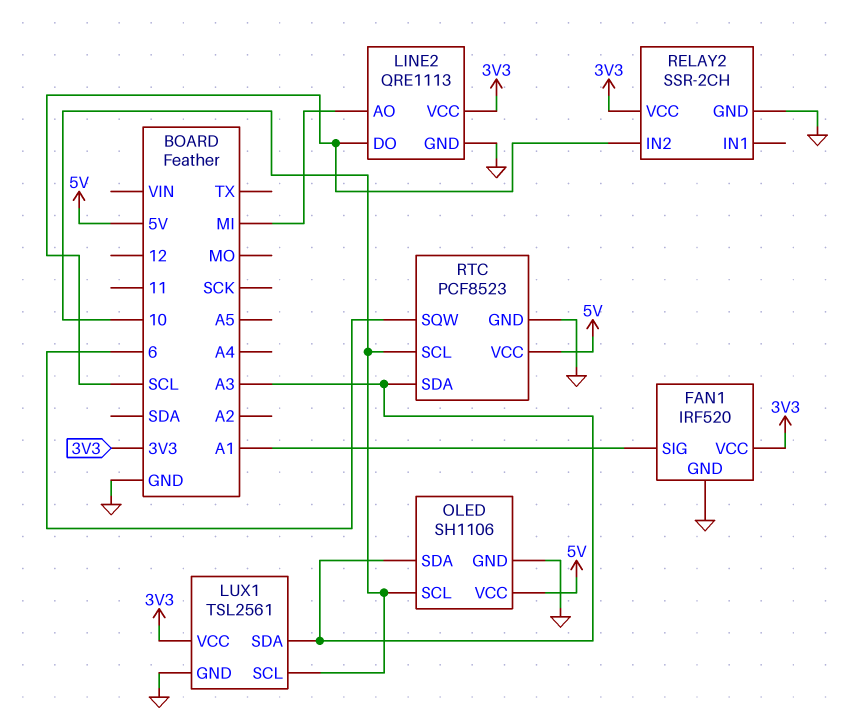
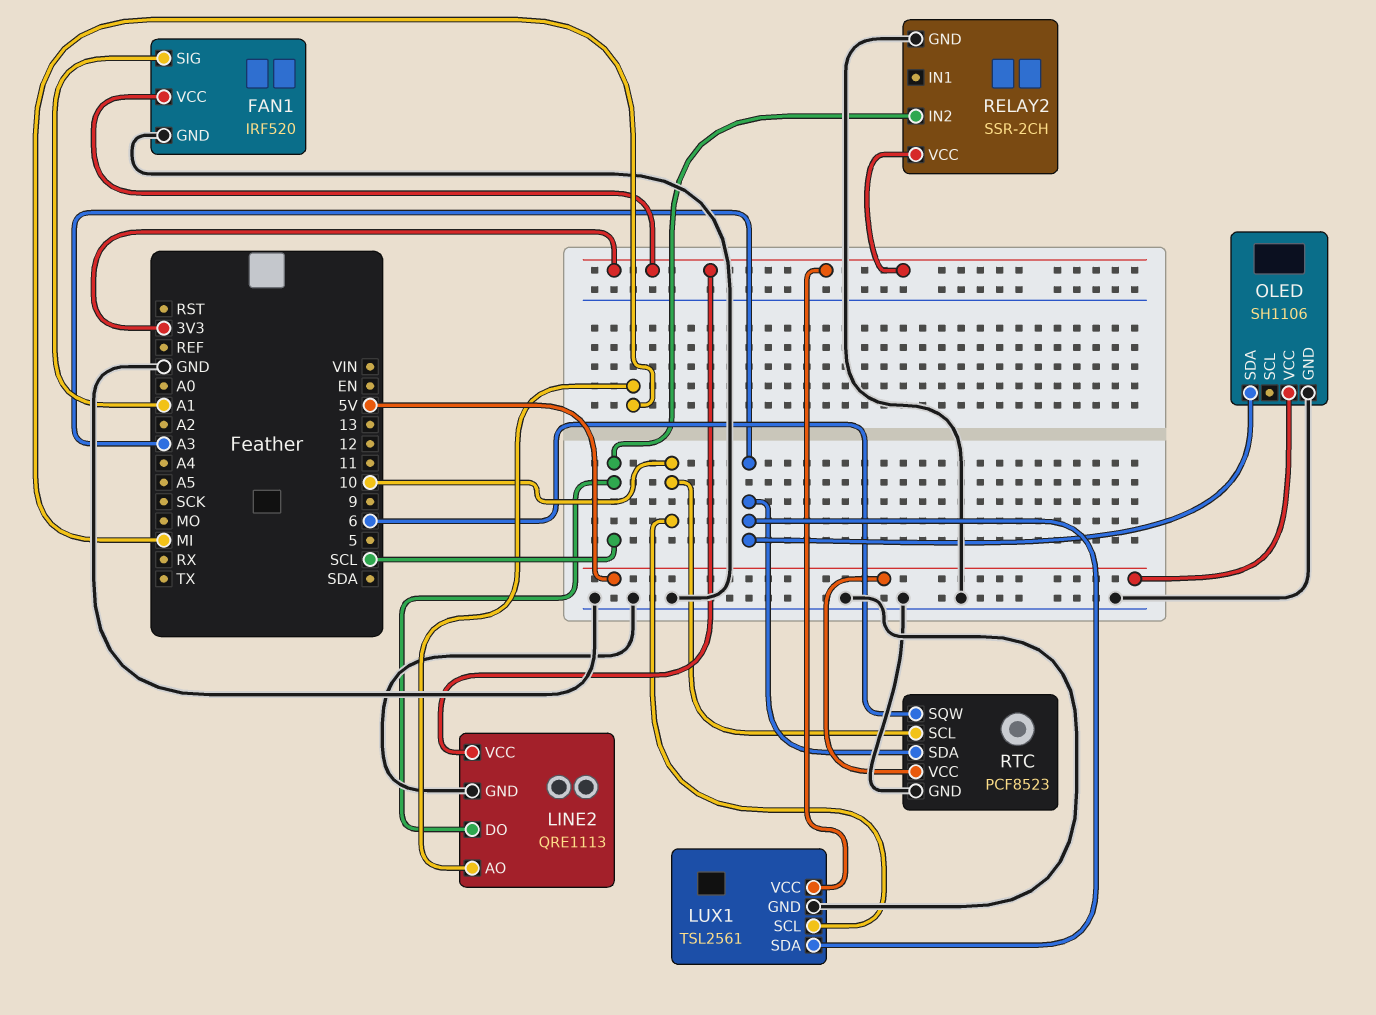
OLED pin SCL: 10 -> none

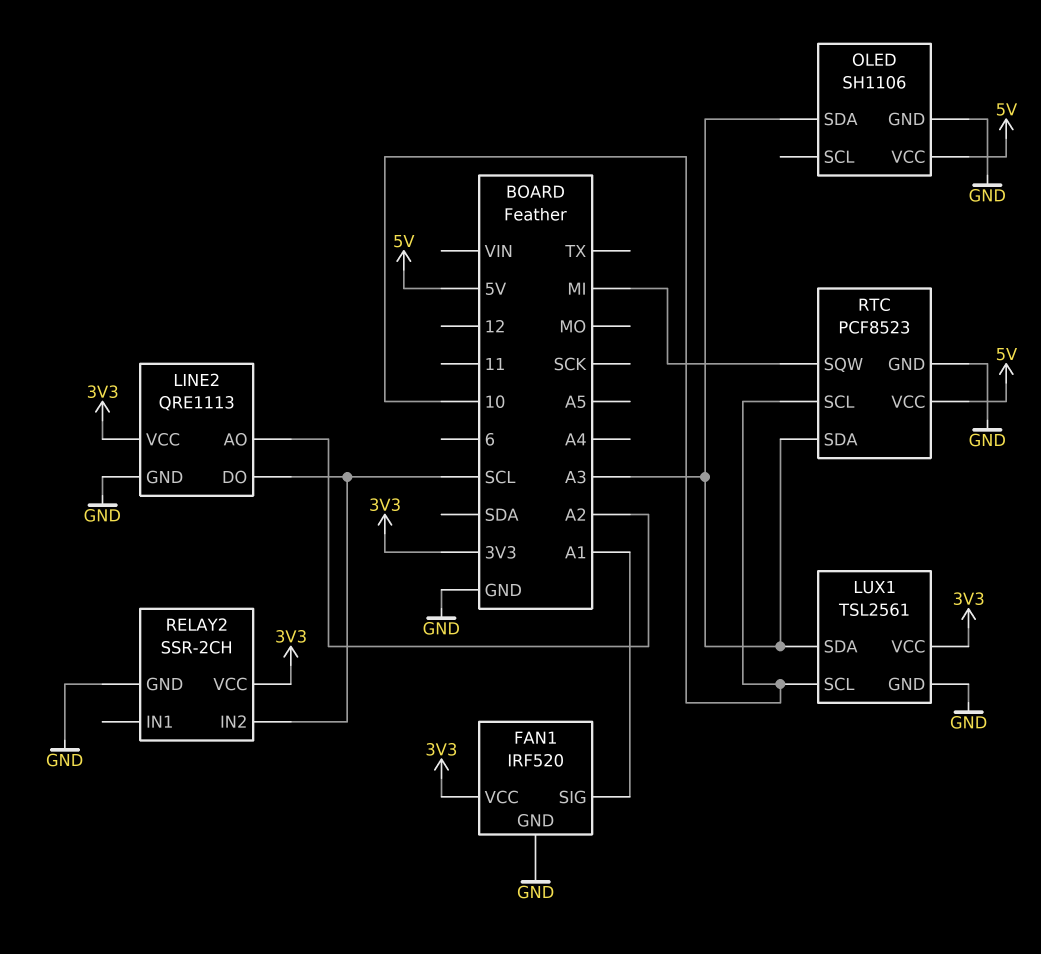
LINE2 pin AO: MI -> A2
RTC pin SQW: 6 -> MI

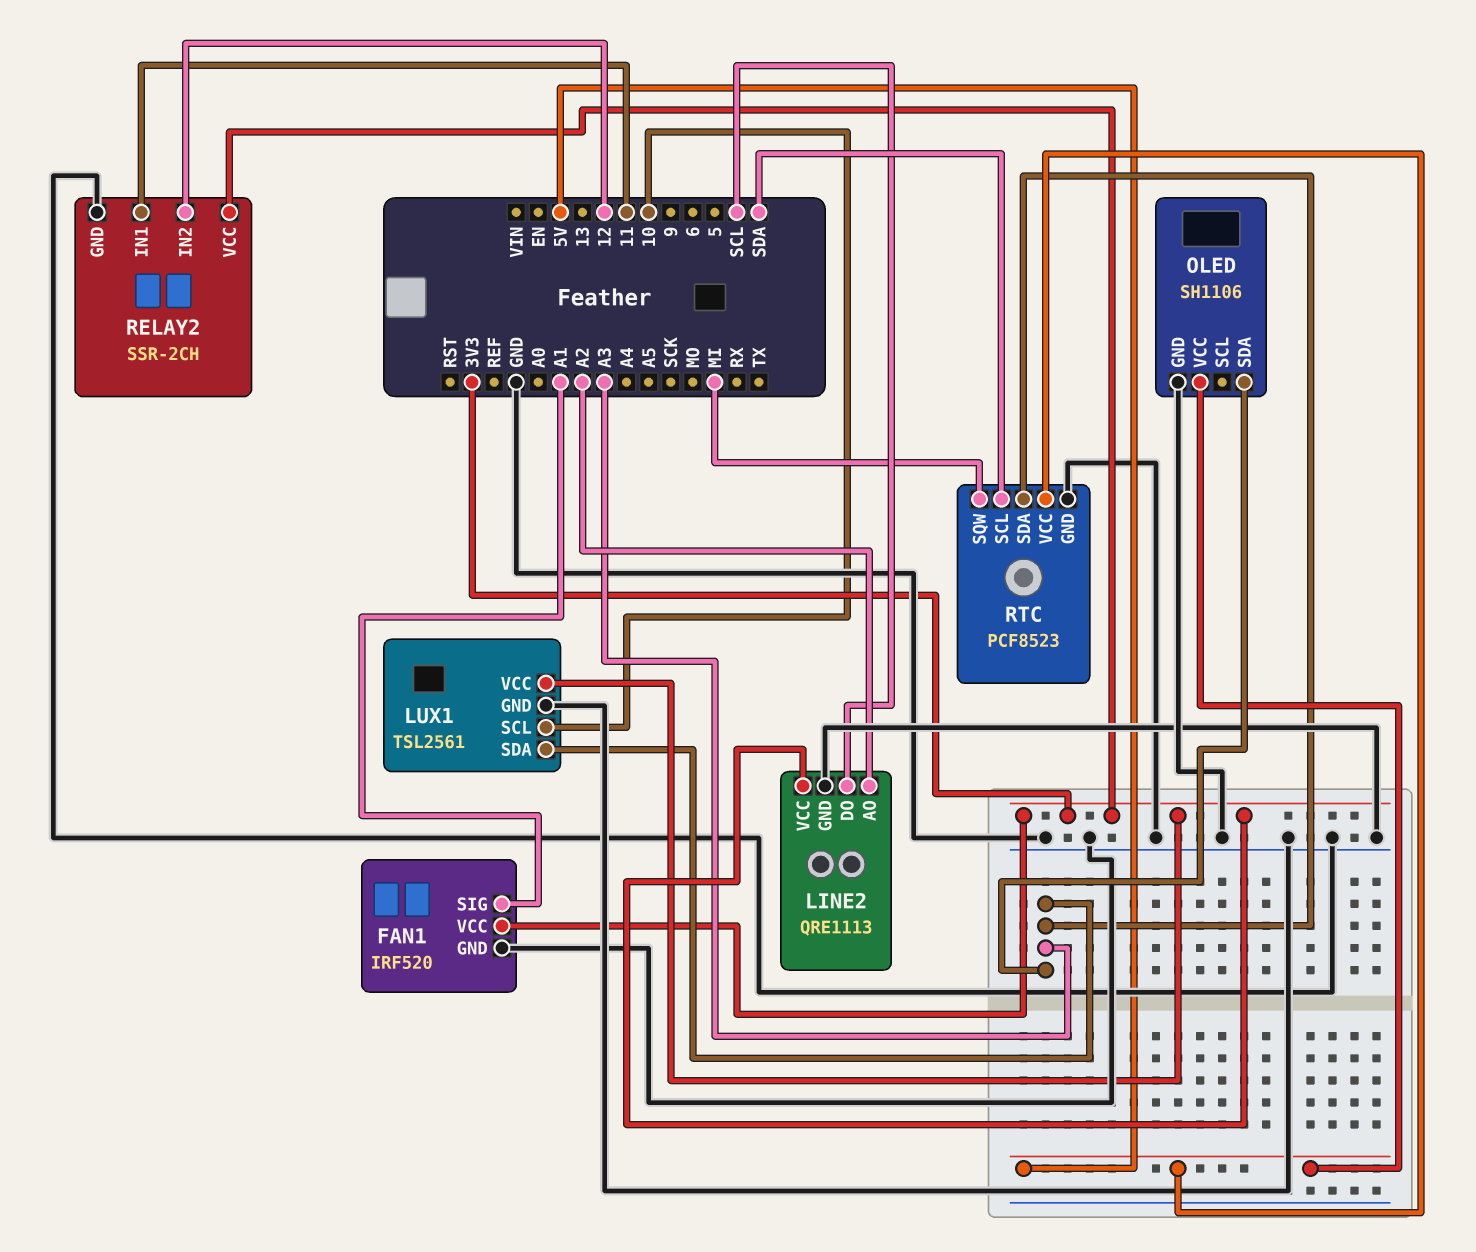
RELAY2 pin IN1: none -> 11
RELAY2 pin IN2: SCL -> 12
RTC pin SCL: 10 -> SDA

